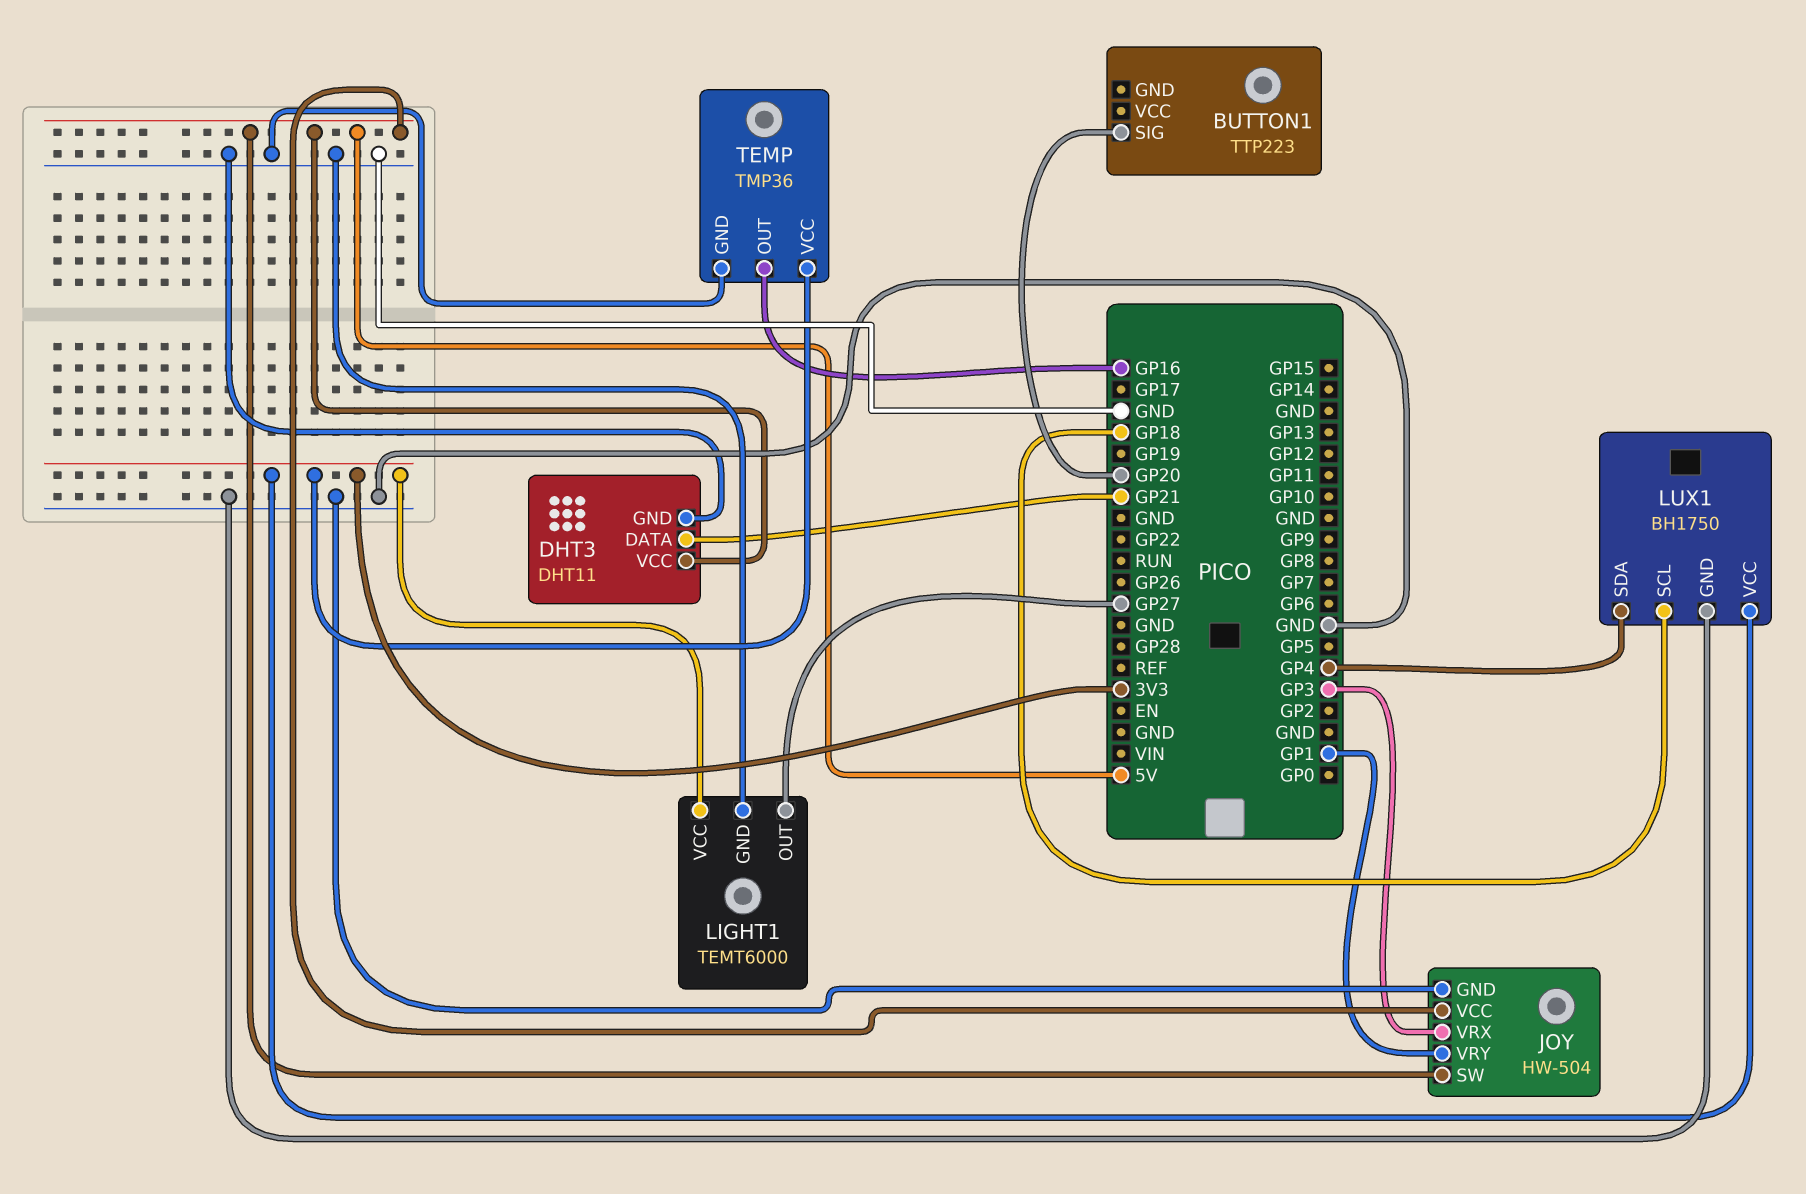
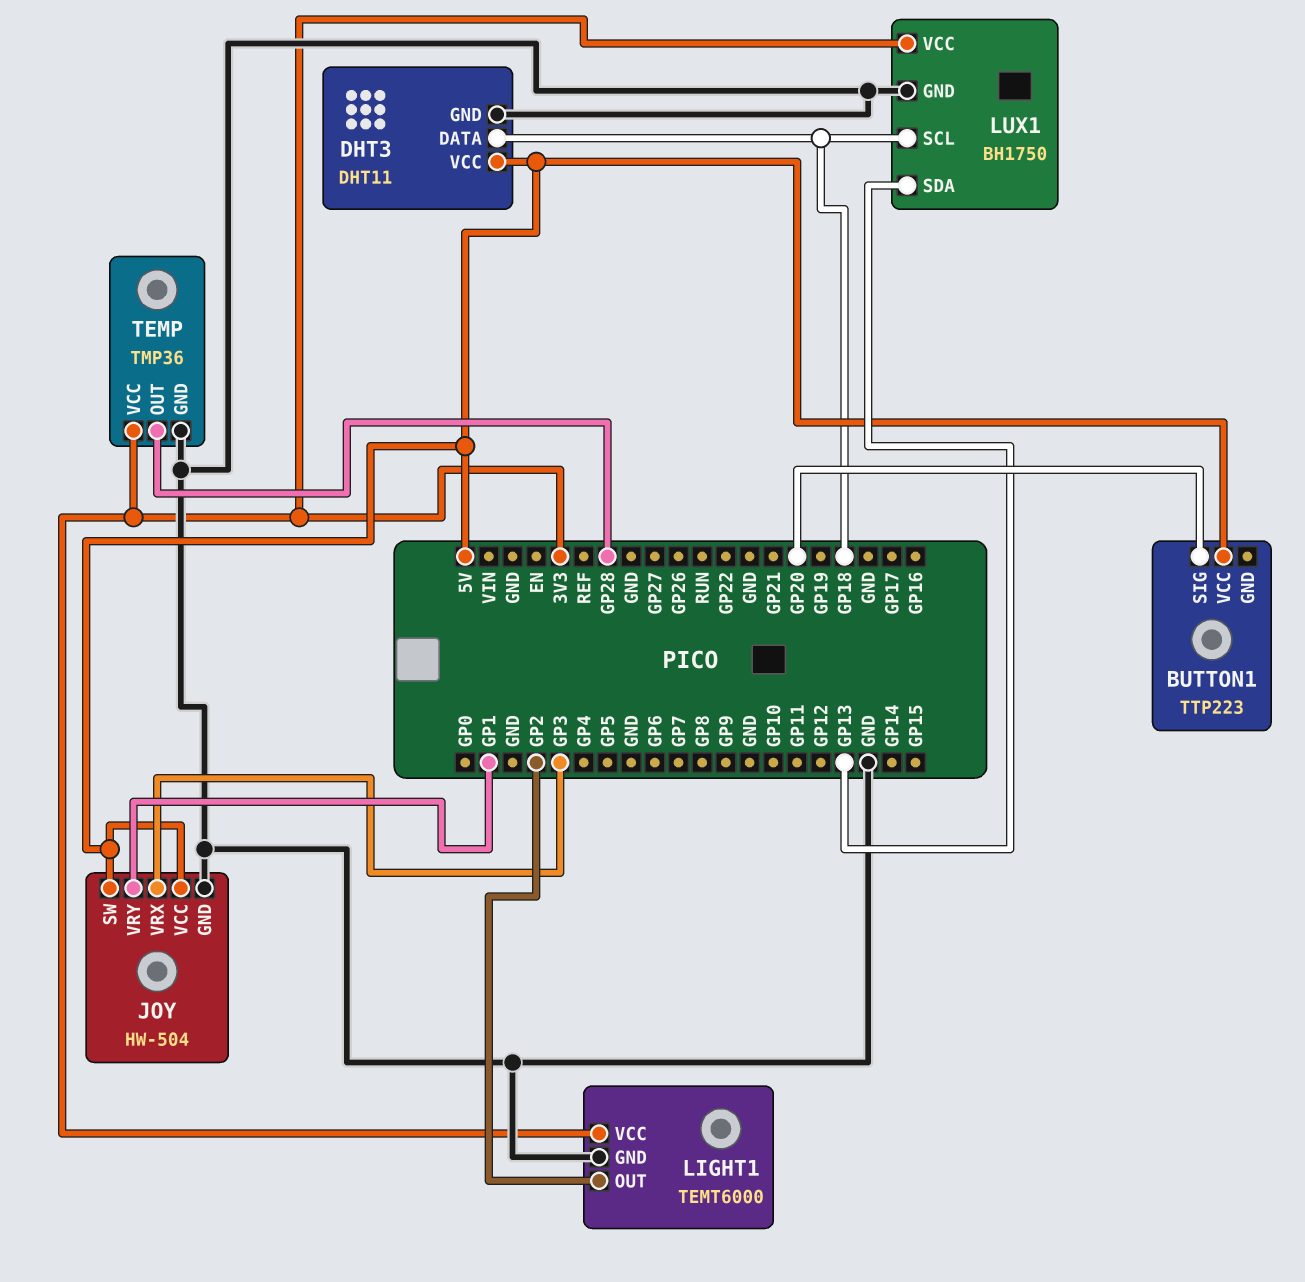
BUTTON1 pin VCC: none -> 5V
DHT3 pin DATA: GP21 -> GP18
LIGHT1 pin OUT: GP27 -> GP2
LUX1 pin SDA: GP4 -> GP13
TEMP pin OUT: GP16 -> GP28

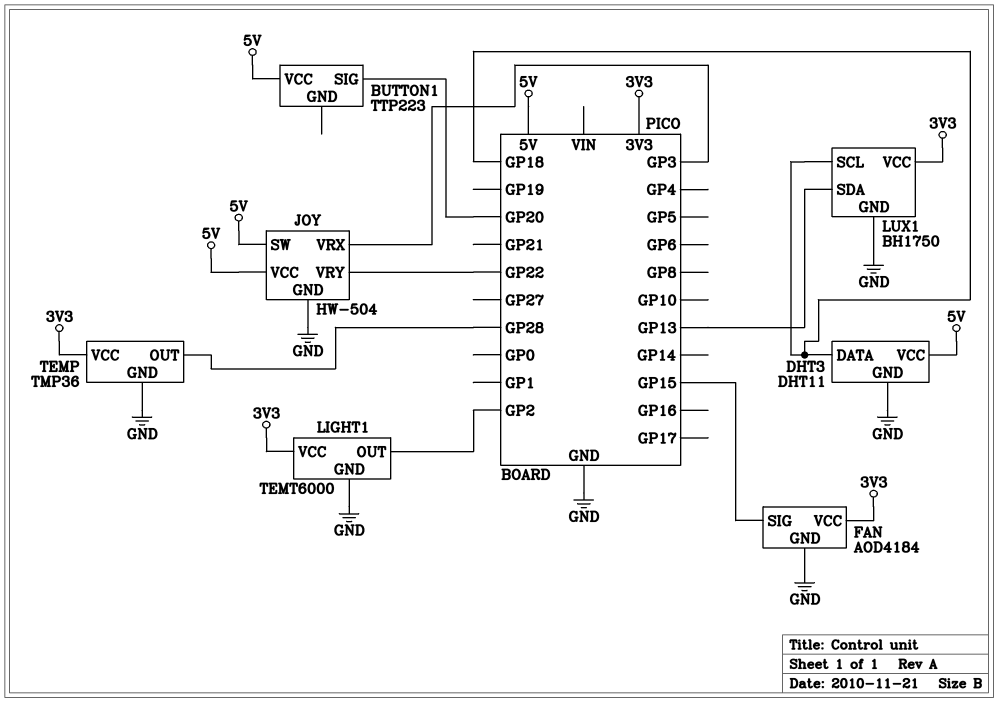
FAN: none -> AOD4184
FAN pin GND: none -> GND
FAN pin SIG: none -> GP15
FAN pin VCC: none -> 3V3
JOY pin VRY: GP1 -> GP22

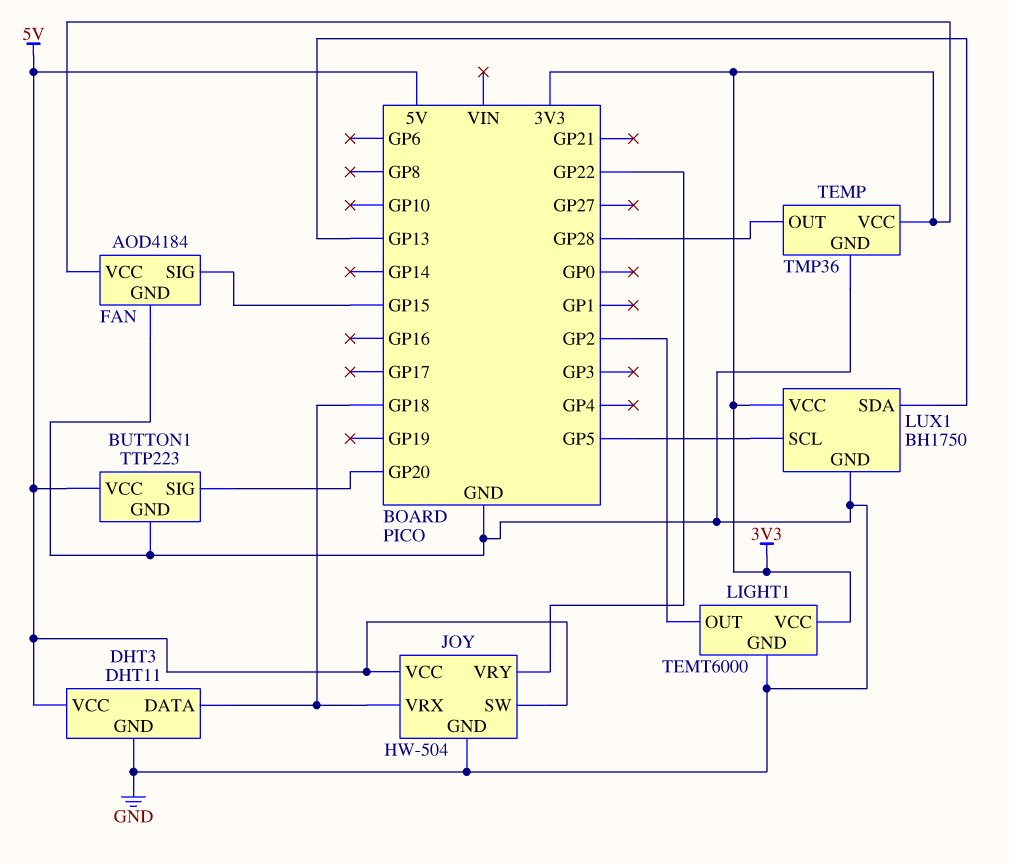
BUTTON1 pin GND: none -> GND
JOY pin VRX: GP3 -> GP18
LUX1 pin SCL: GP18 -> GP5

